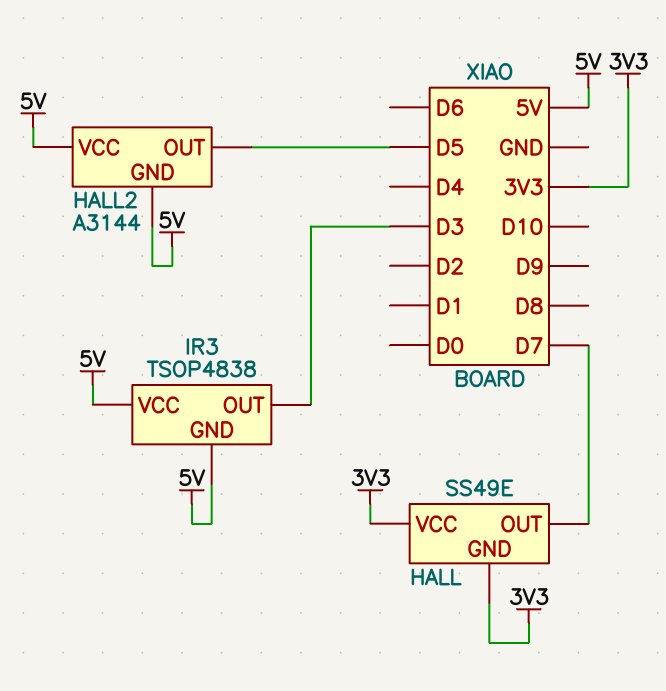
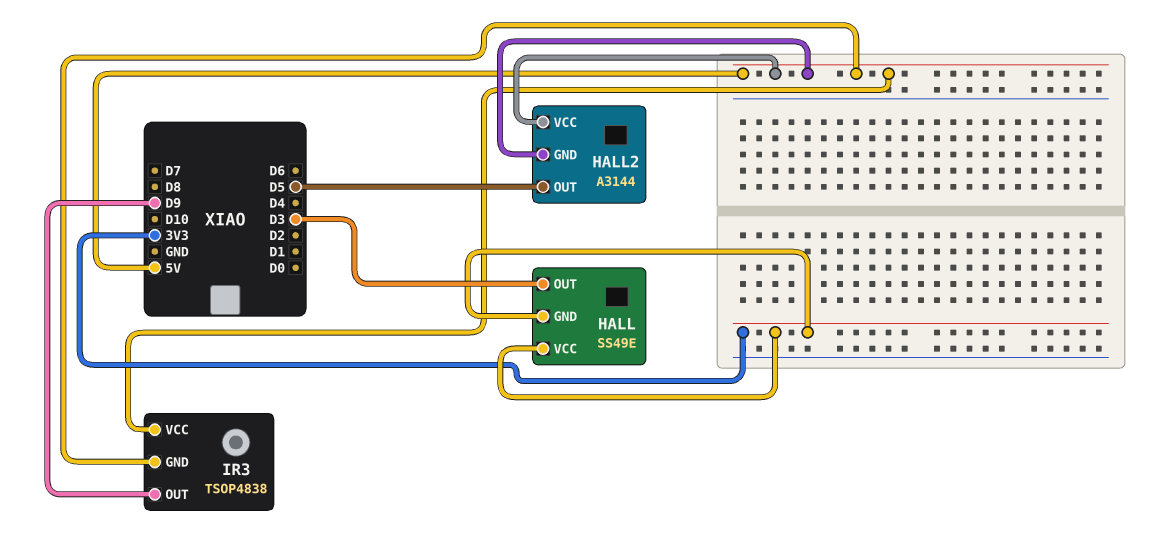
HALL pin OUT: D7 -> D3
IR3 pin OUT: D3 -> D9

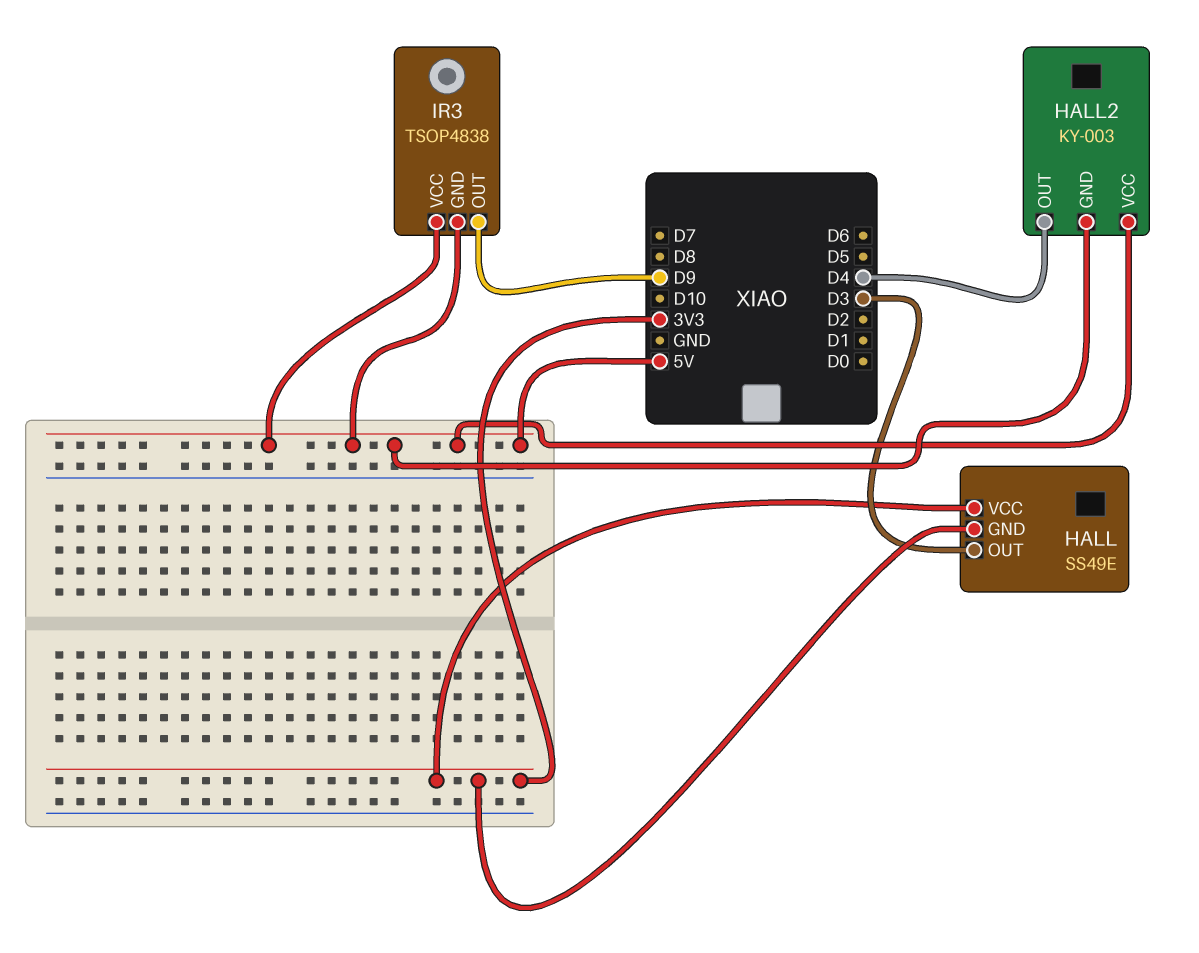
HALL2: A3144 -> KY-003
HALL2 pin OUT: D5 -> D4

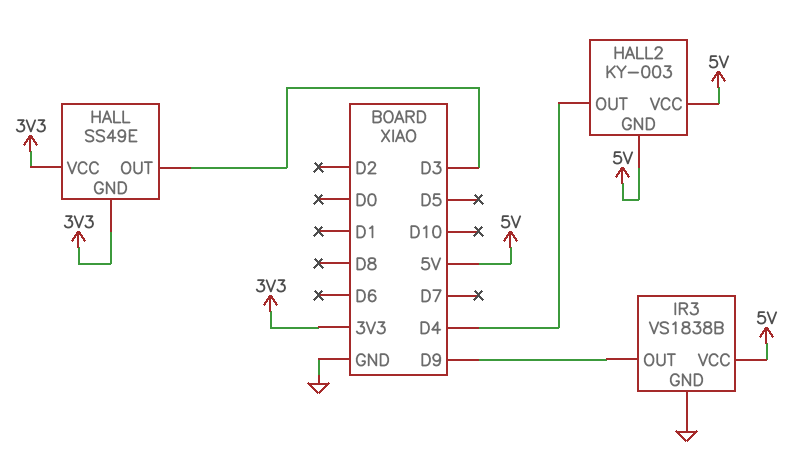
IR3: TSOP4838 -> VS1838B
IR3 pin GND: 5V -> GND

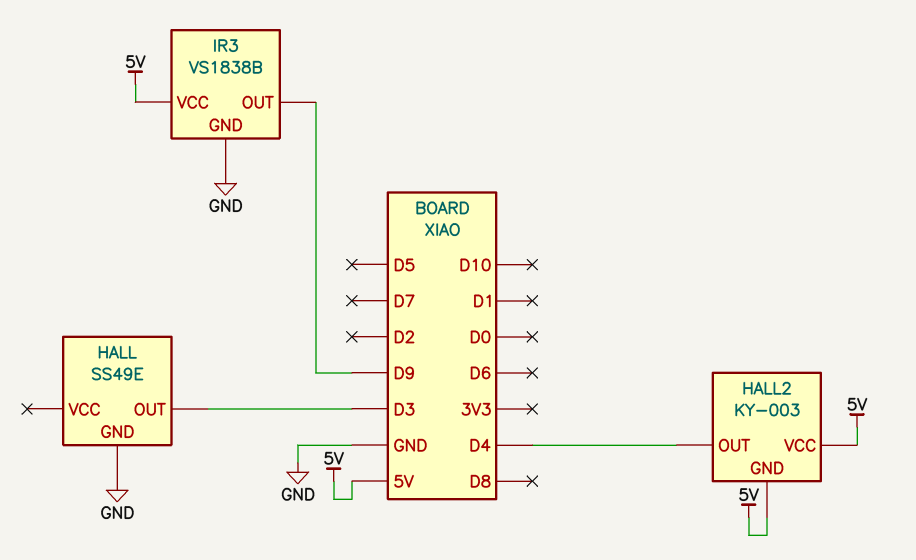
HALL pin GND: 3V3 -> GND
HALL pin VCC: 3V3 -> none

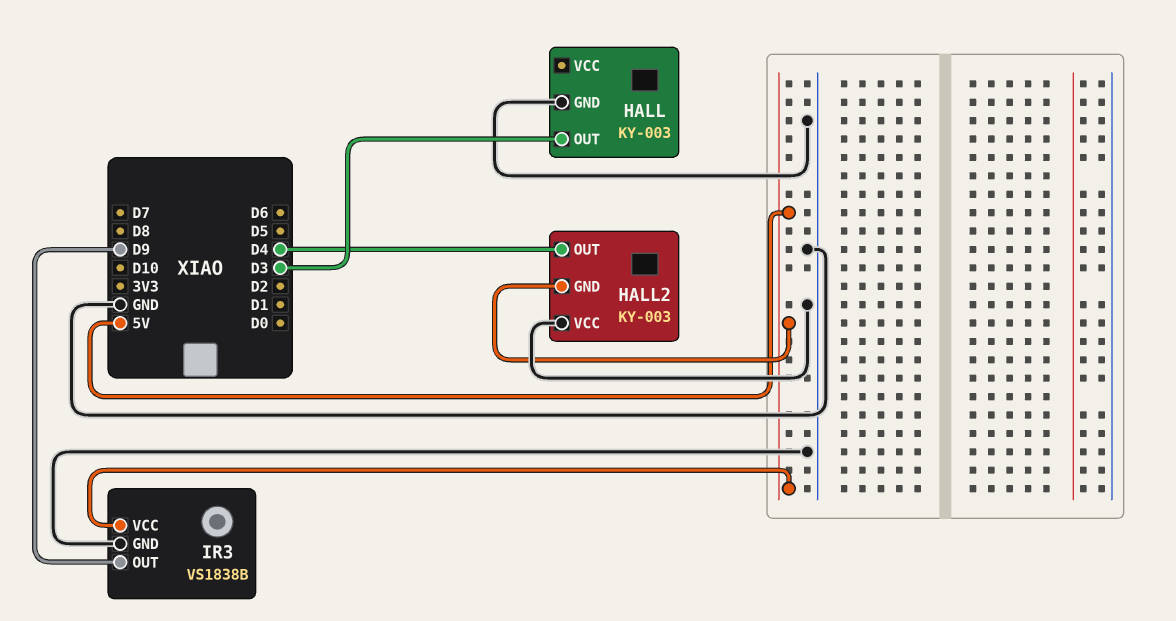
HALL: SS49E -> KY-003
HALL2 pin VCC: 5V -> GND

